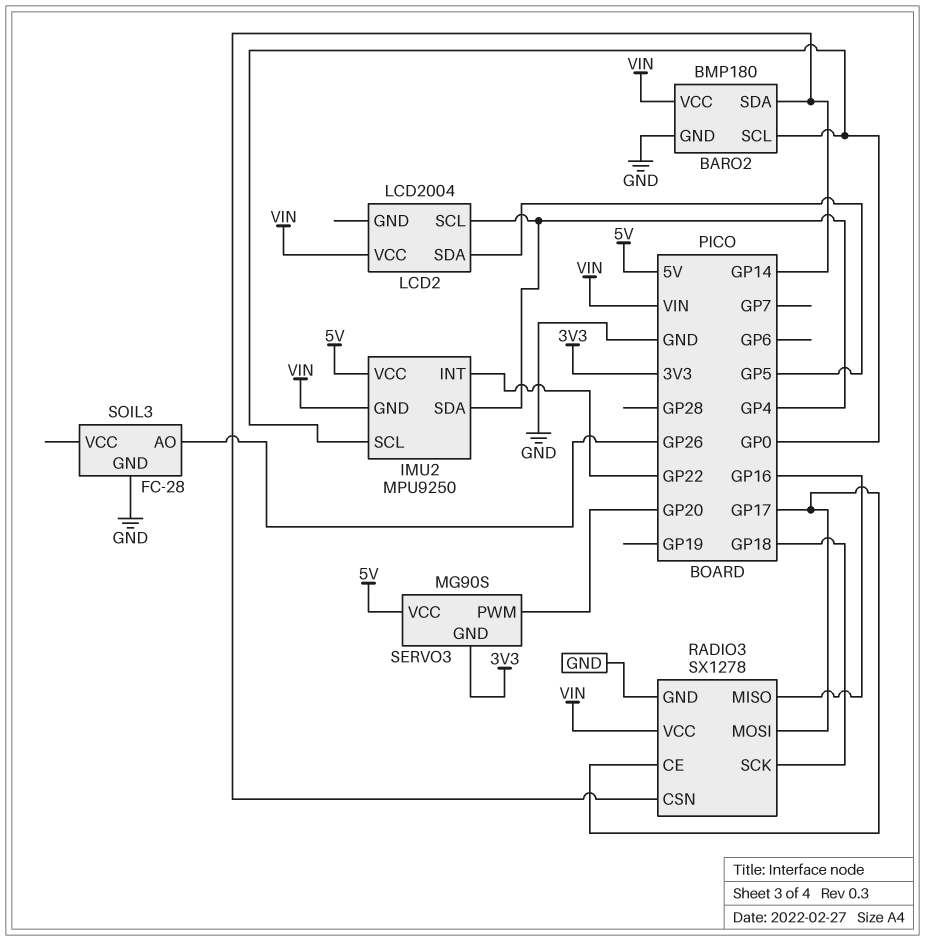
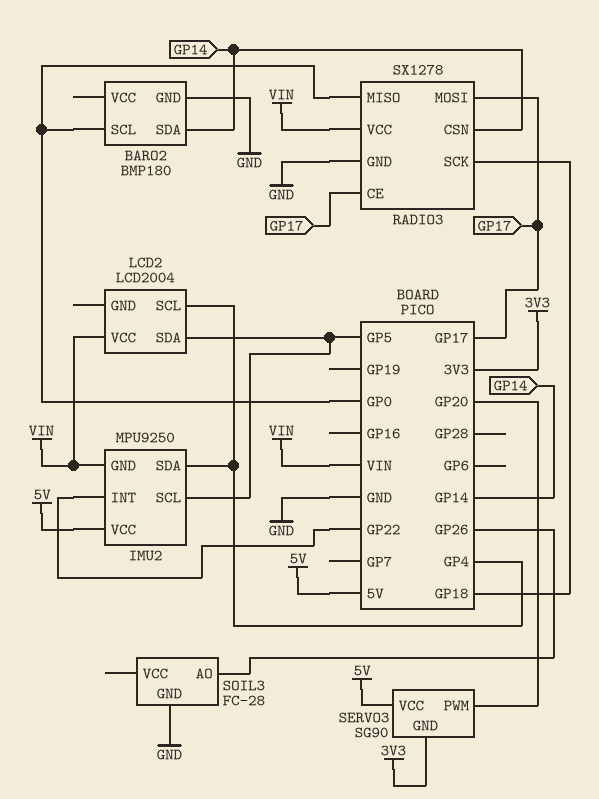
BARO2 pin VCC: VIN -> none
IMU2 pin SCL: GP0 -> GP5
RADIO3 pin MISO: GP16 -> GP0
SERVO3: MG90S -> SG90

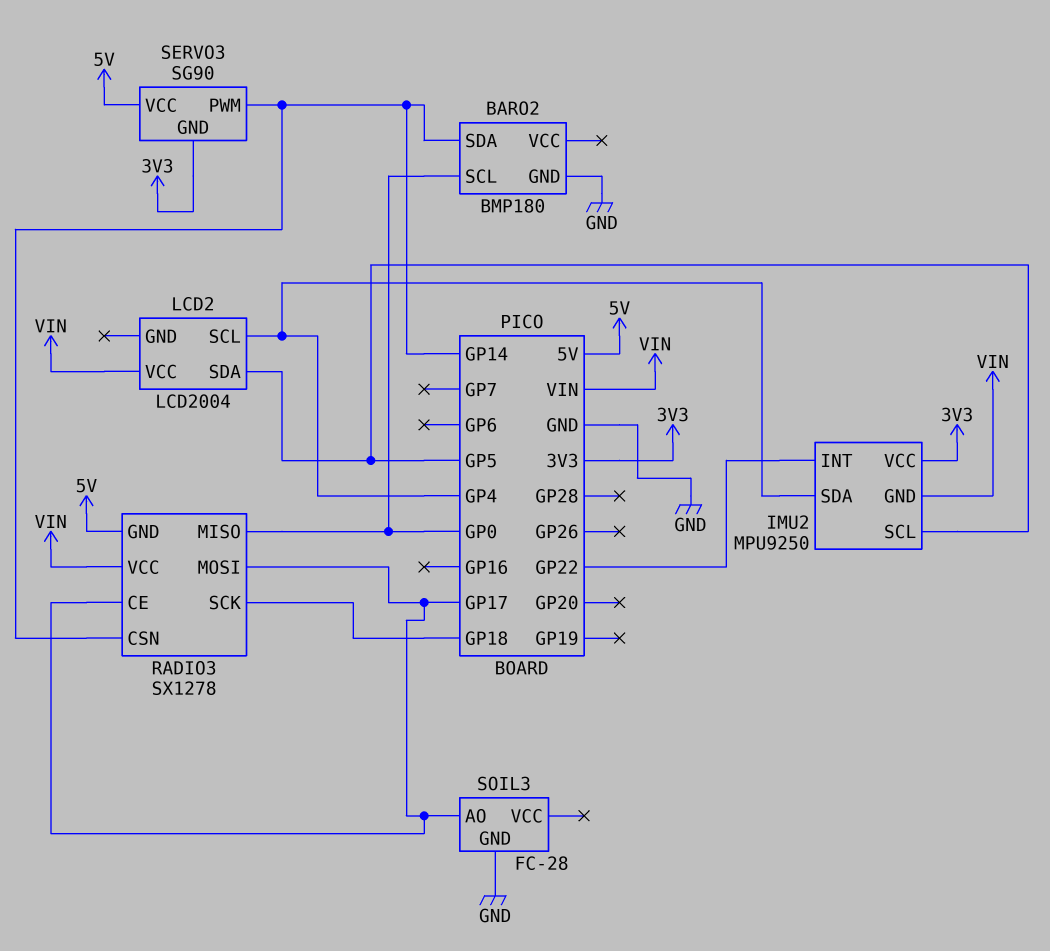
IMU2 pin VCC: 5V -> 3V3
RADIO3 pin GND: GND -> 5V
SERVO3 pin PWM: GP20 -> GP14
SOIL3 pin AO: GP26 -> GP17

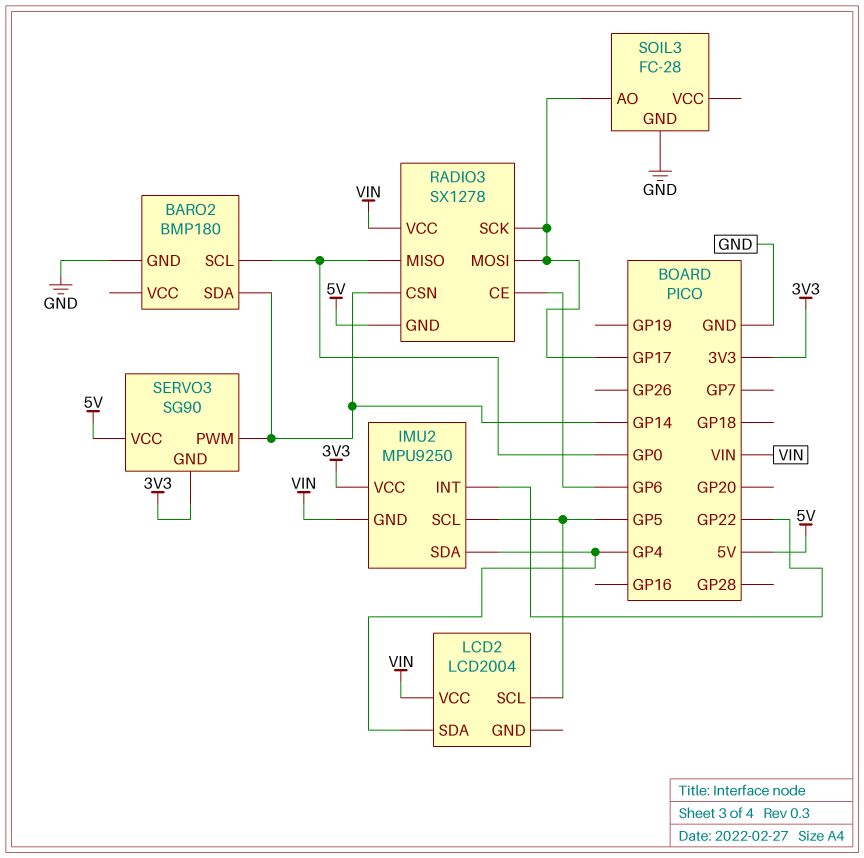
LCD2 pin SCL: GP4 -> GP5
LCD2 pin SDA: GP5 -> GP4
RADIO3 pin CE: GP17 -> GP6
RADIO3 pin SCK: GP18 -> GP17

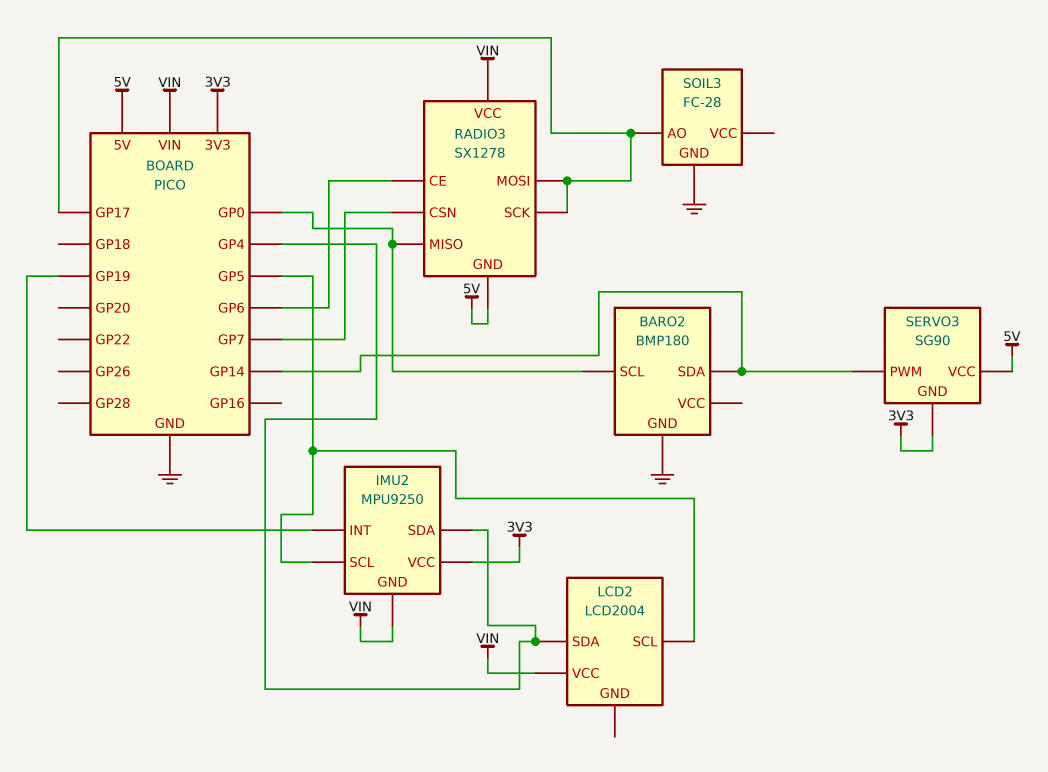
IMU2 pin INT: GP22 -> GP19
RADIO3 pin CSN: GP14 -> GP7

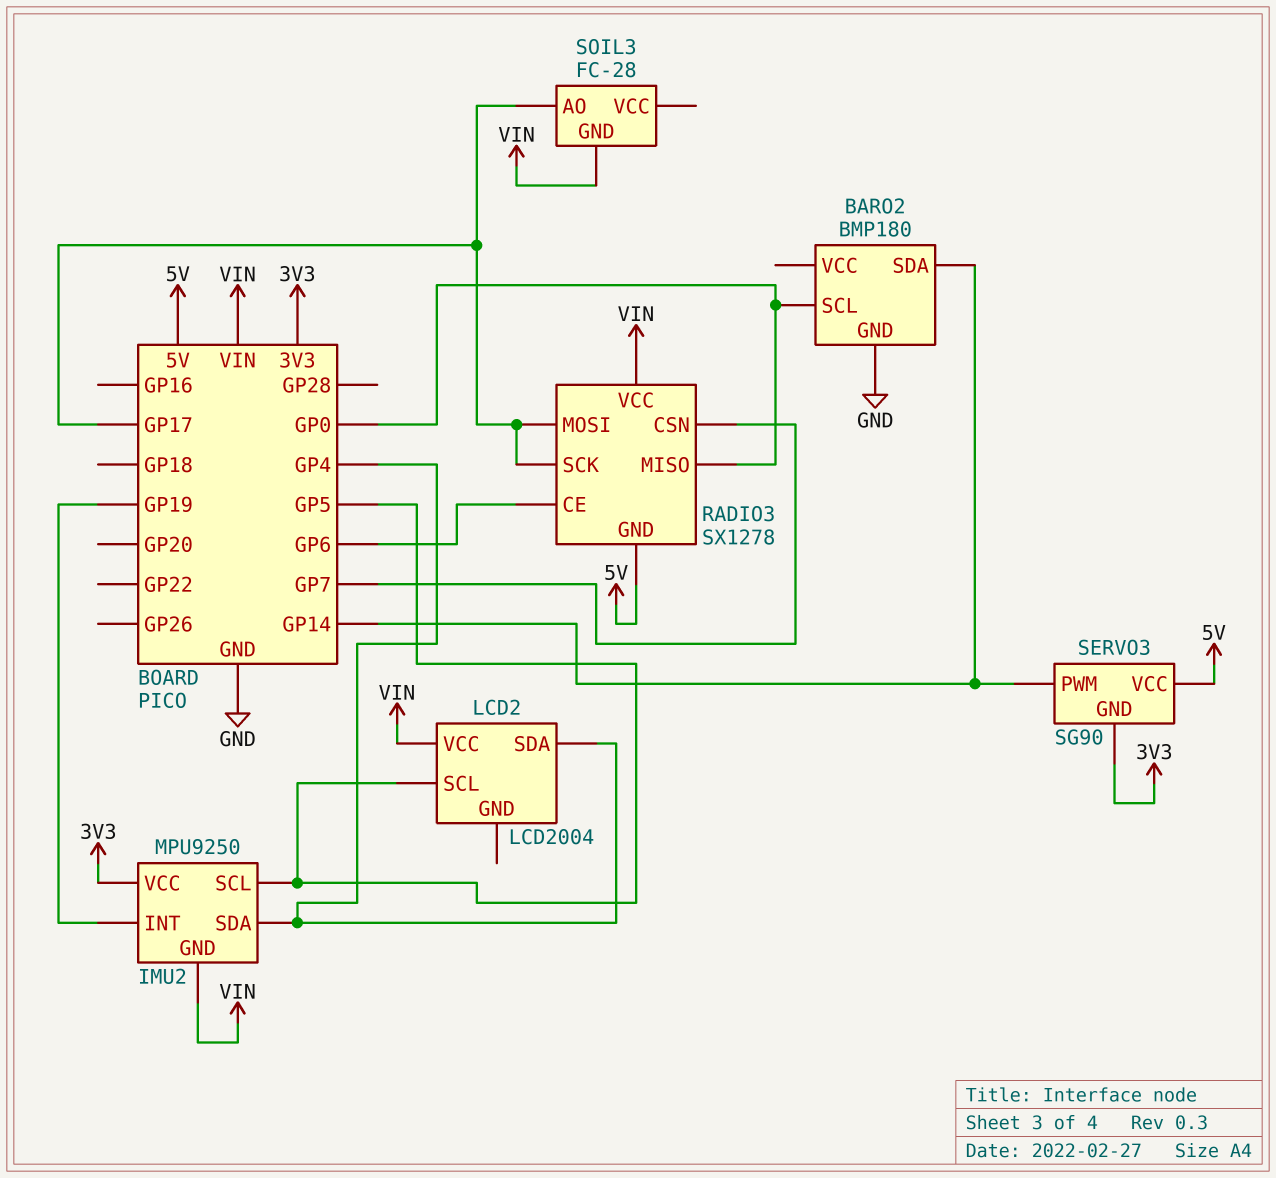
SOIL3 pin GND: GND -> VIN

